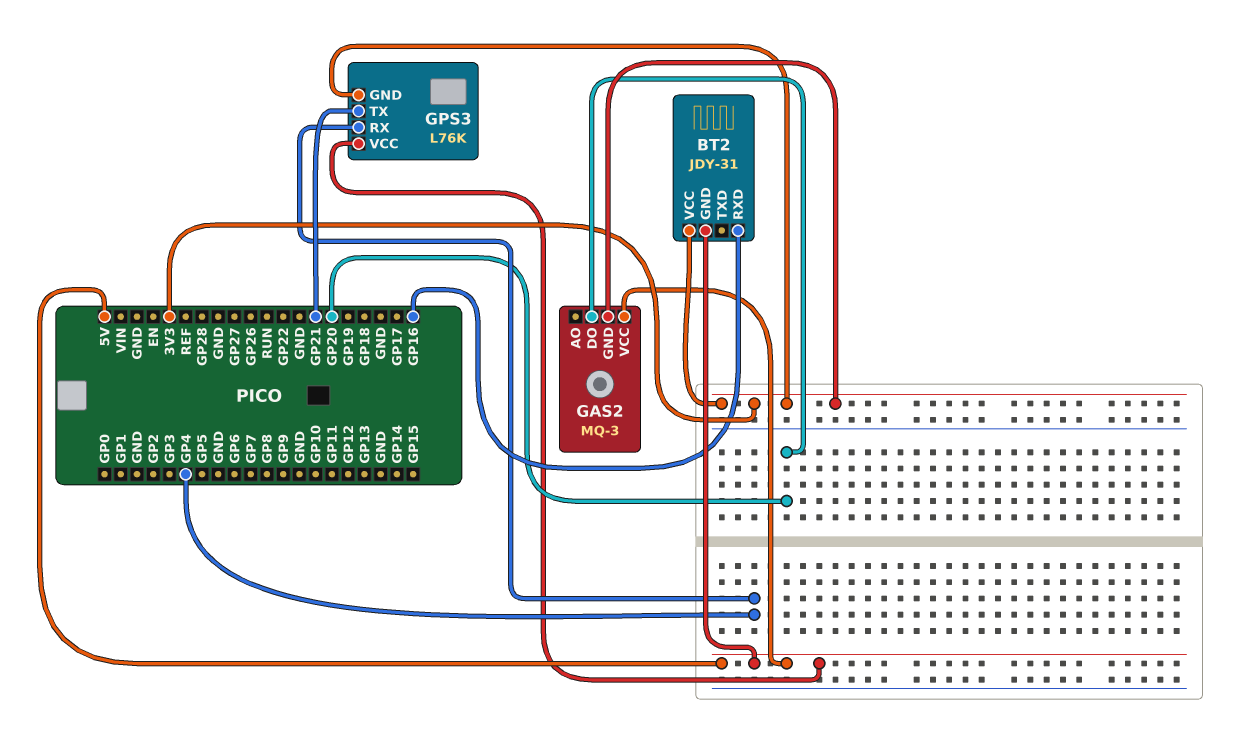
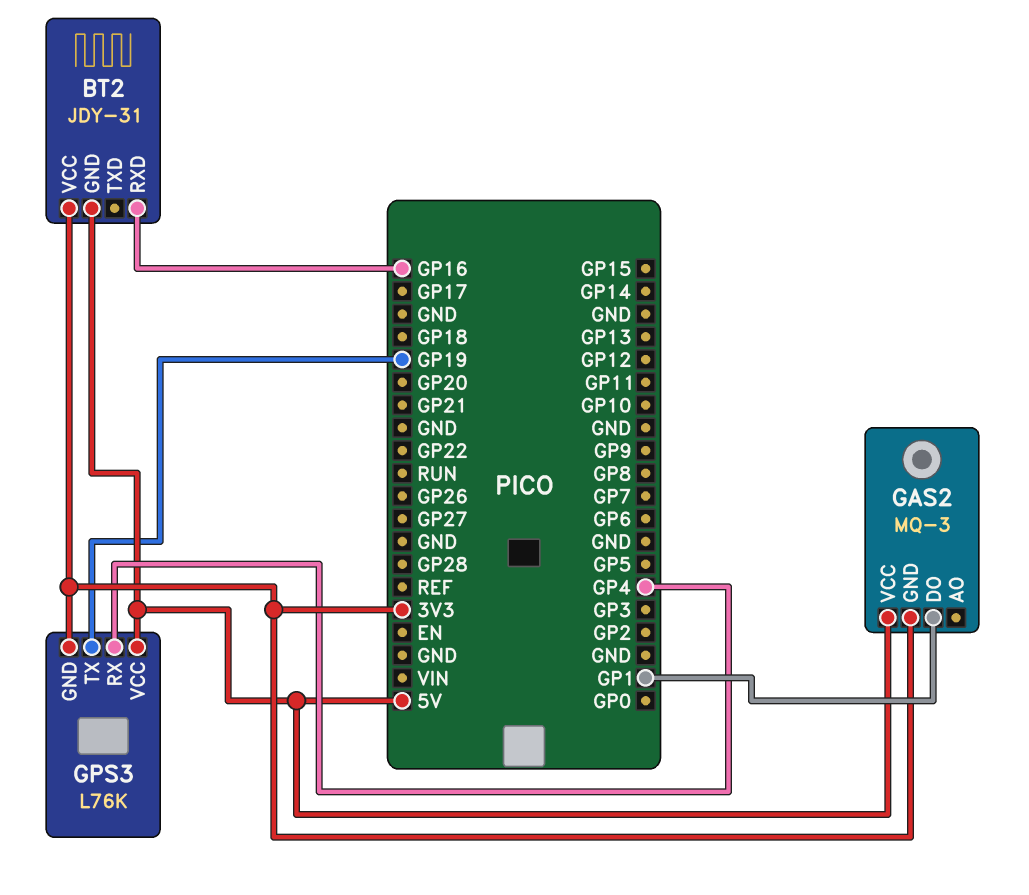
GAS2 pin DO: GP20 -> GP1
GPS3 pin TX: GP21 -> GP19

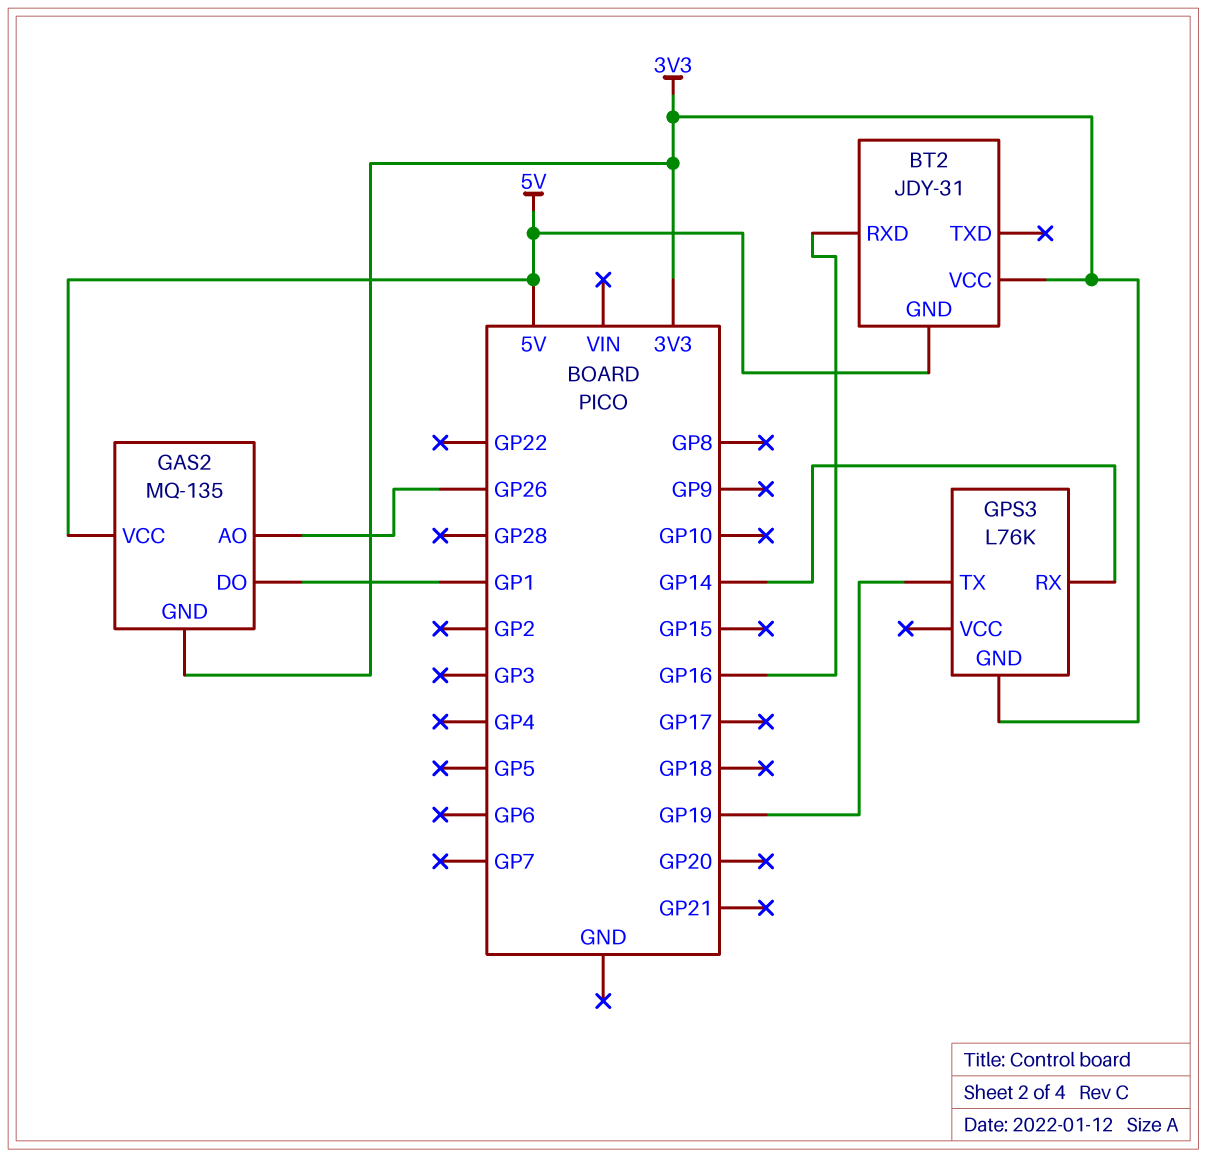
GAS2: MQ-3 -> MQ-135
GAS2 pin AO: none -> GP26
GPS3 pin RX: GP4 -> GP14
GPS3 pin VCC: 5V -> none

